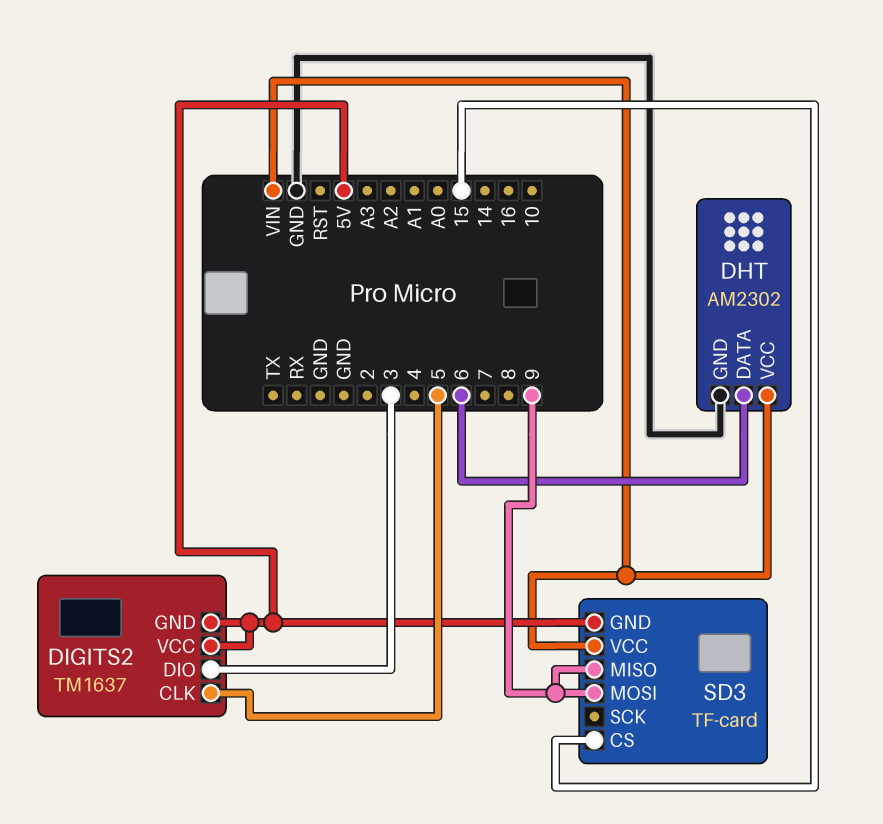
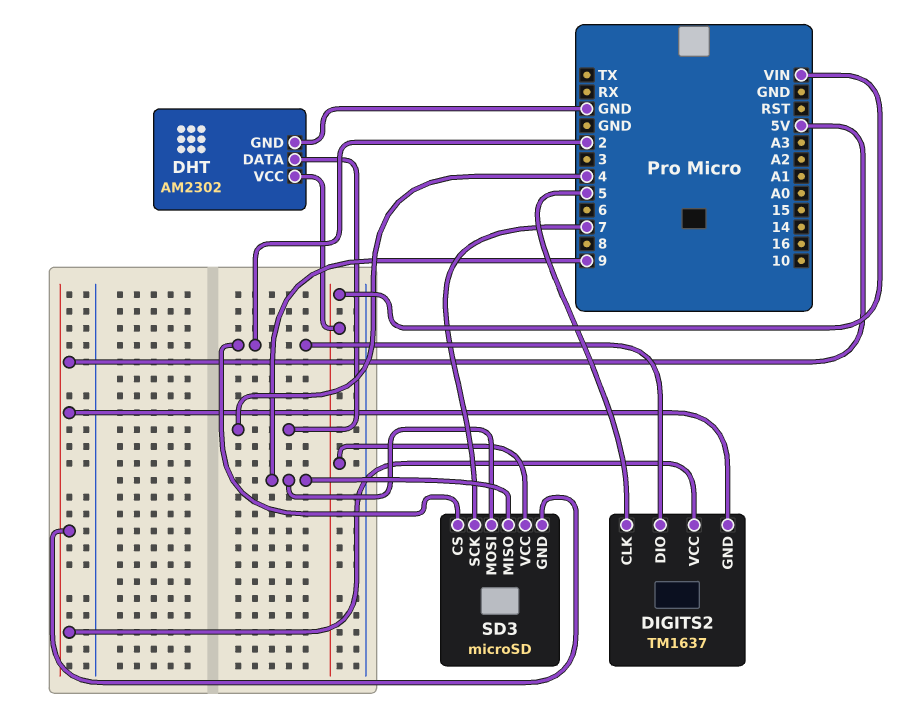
DHT pin DATA: 6 -> 4
DIGITS2 pin DIO: 3 -> 2
SD3: TF-card -> microSD
SD3 pin CS: 15 -> 2
SD3 pin SCK: none -> 7

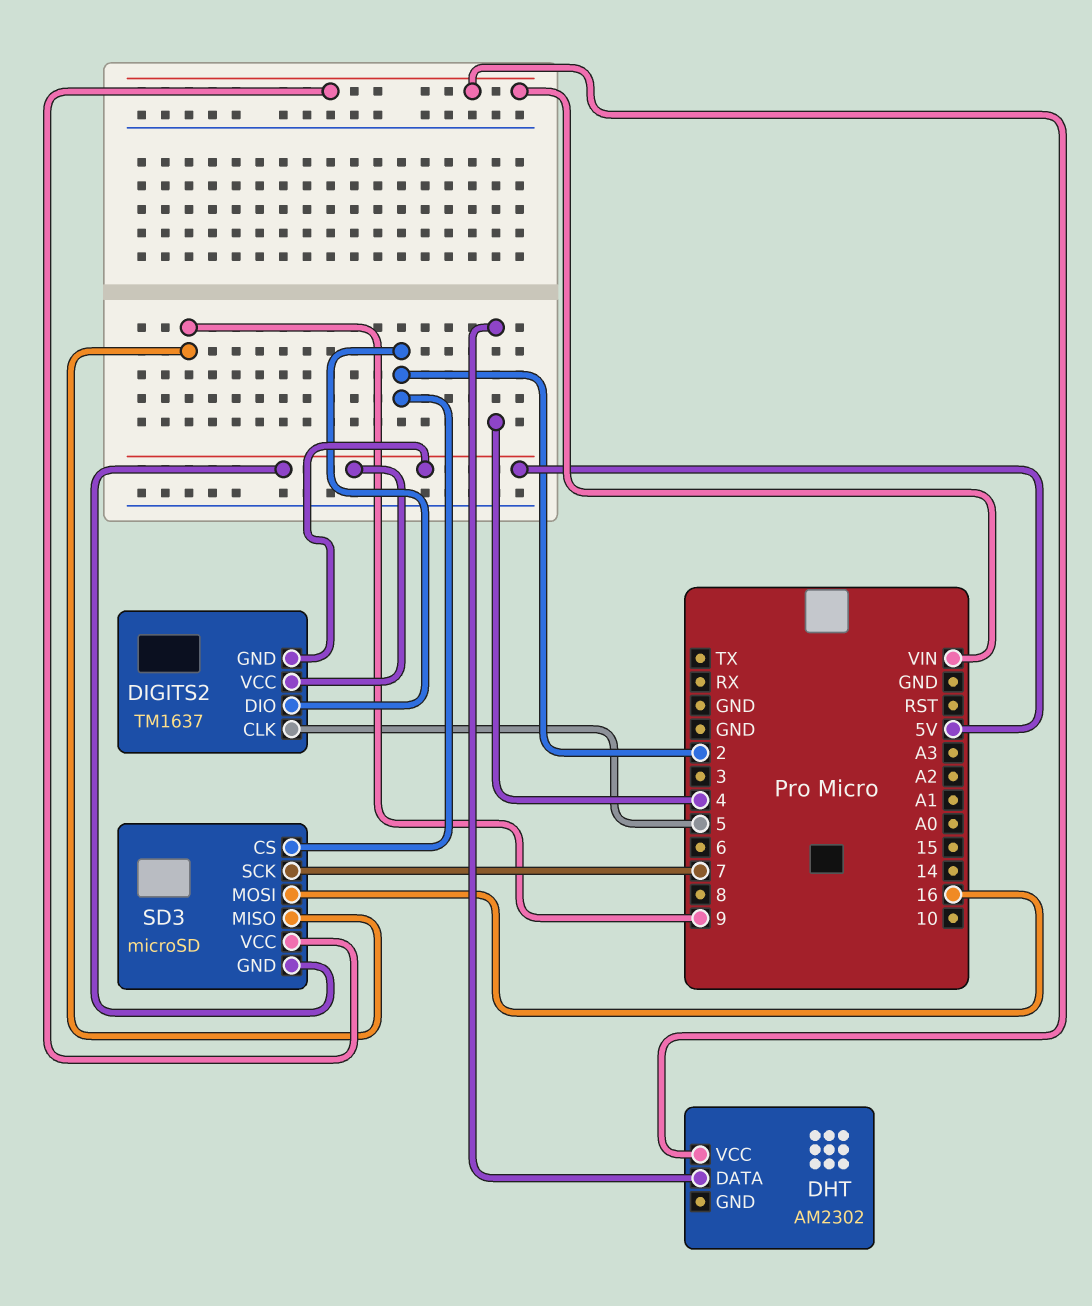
DHT pin GND: GND -> none
SD3 pin MOSI: 9 -> 16

